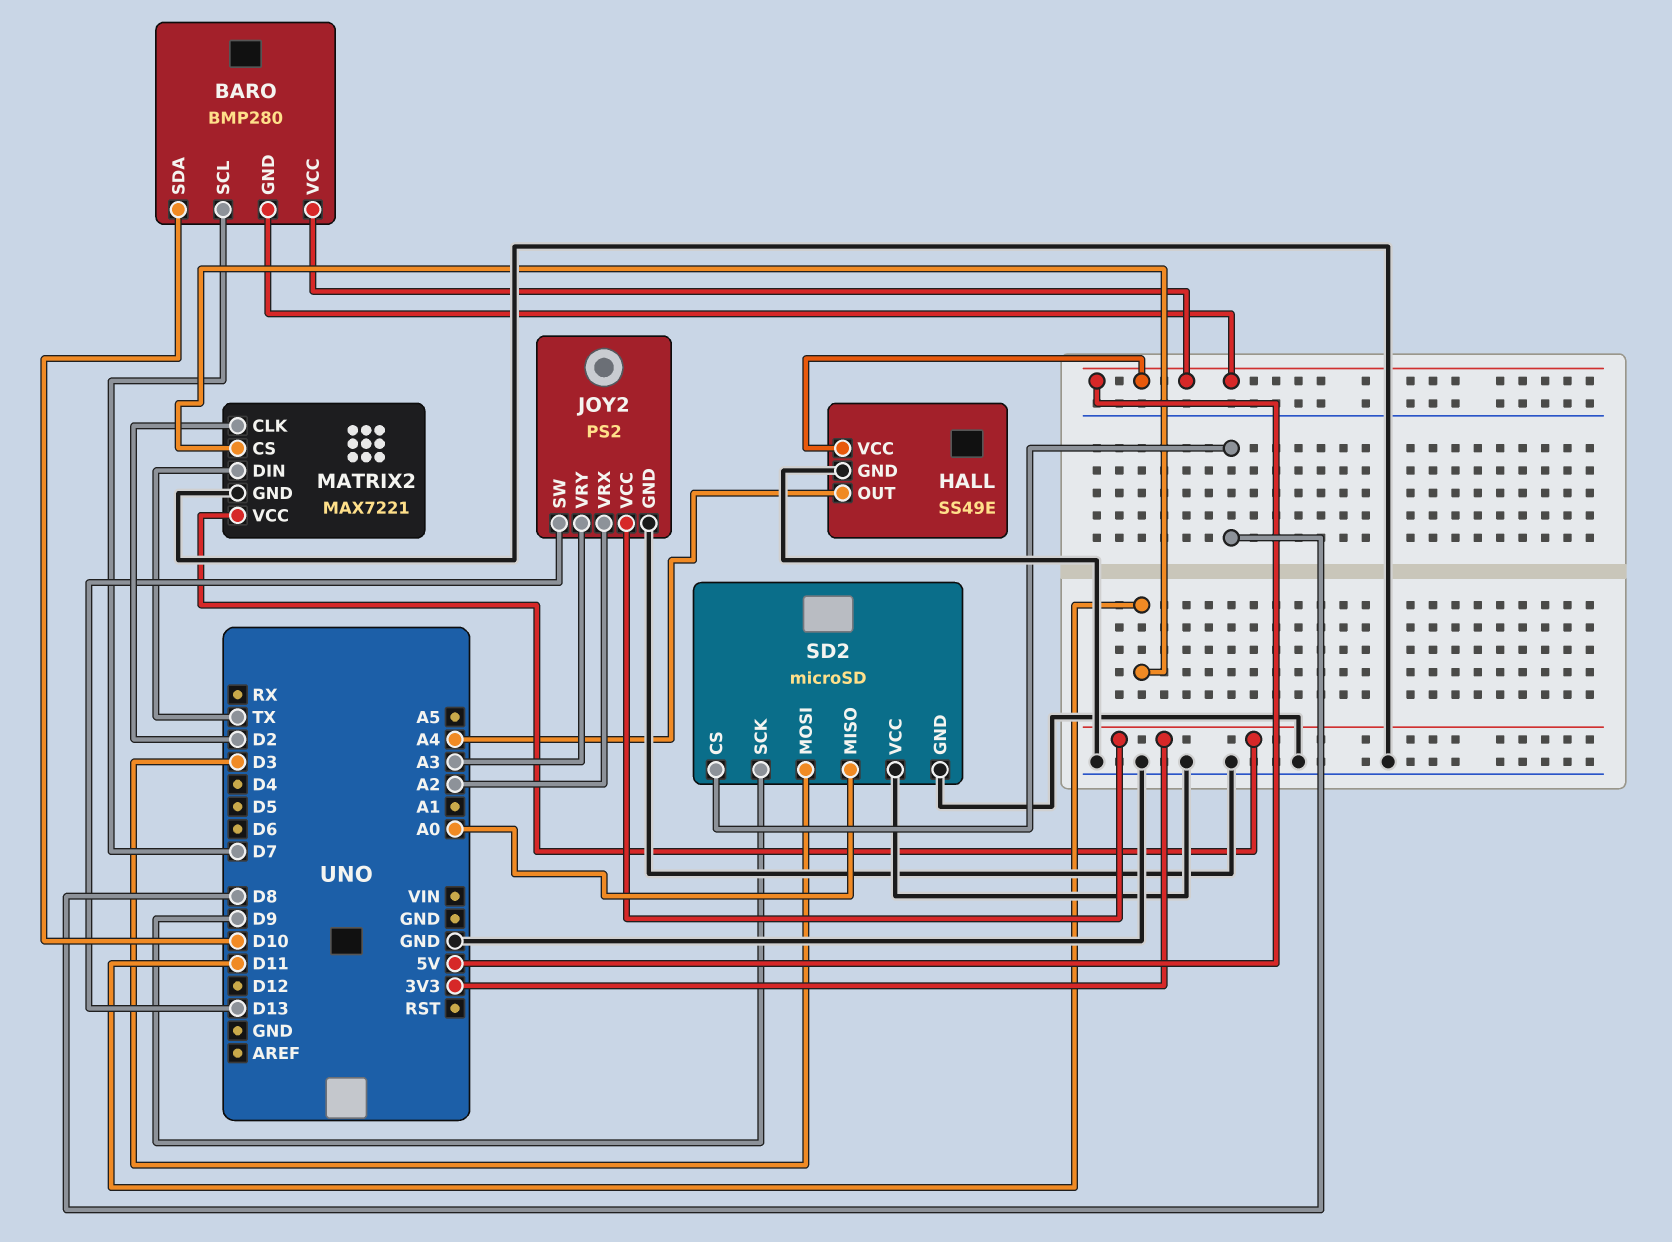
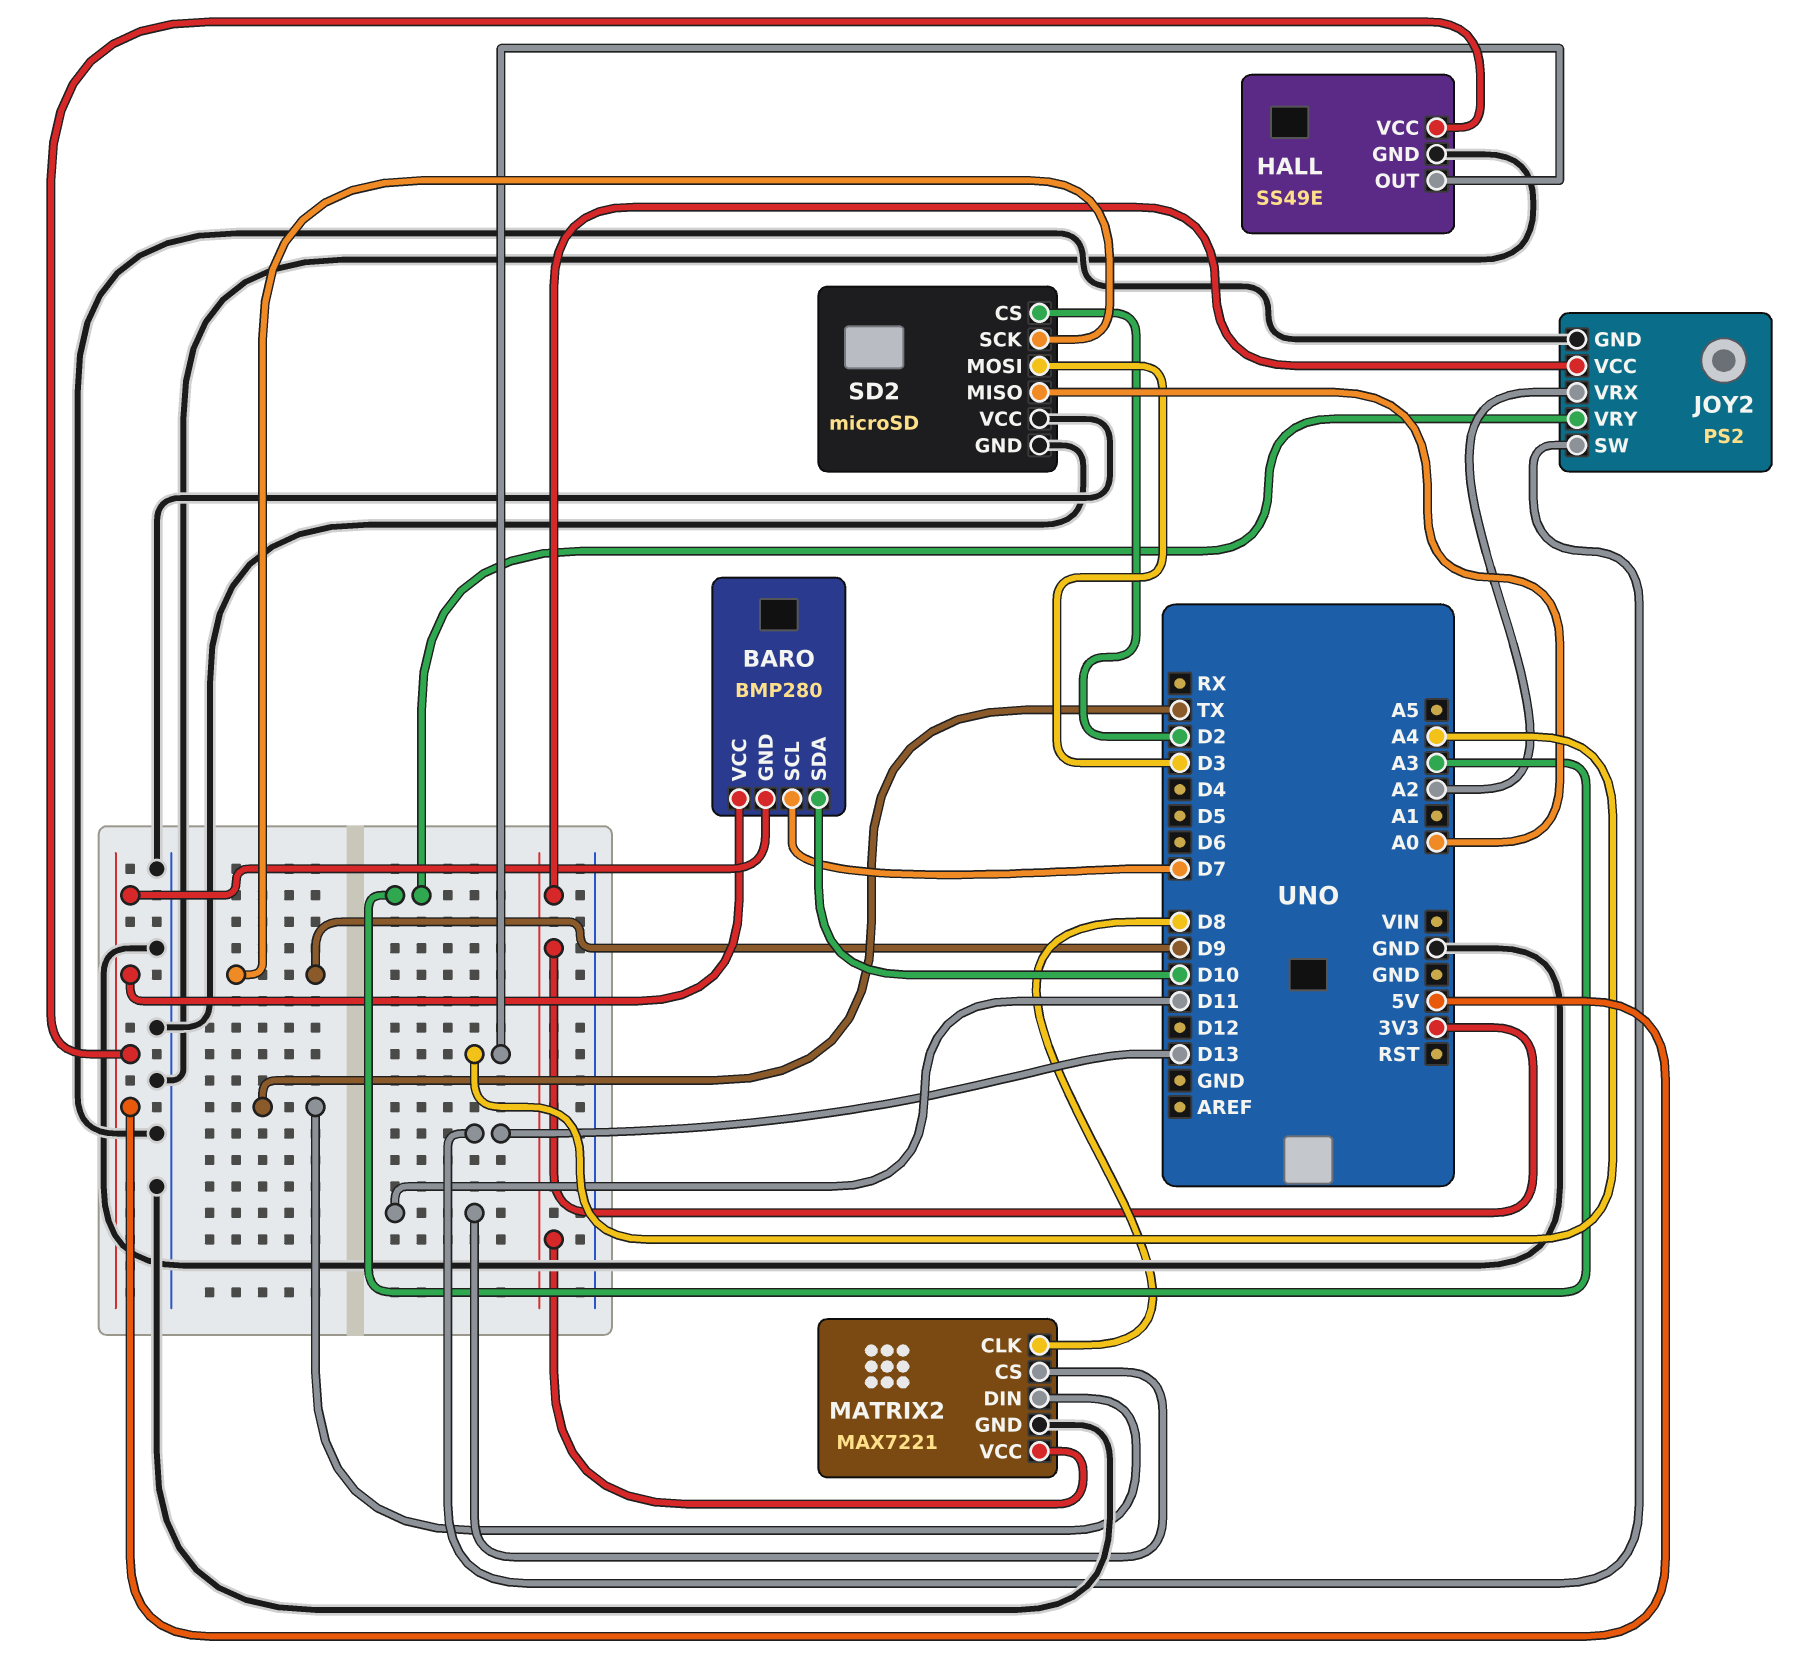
MATRIX2 pin CLK: D2 -> D8
SD2 pin CS: D8 -> D2

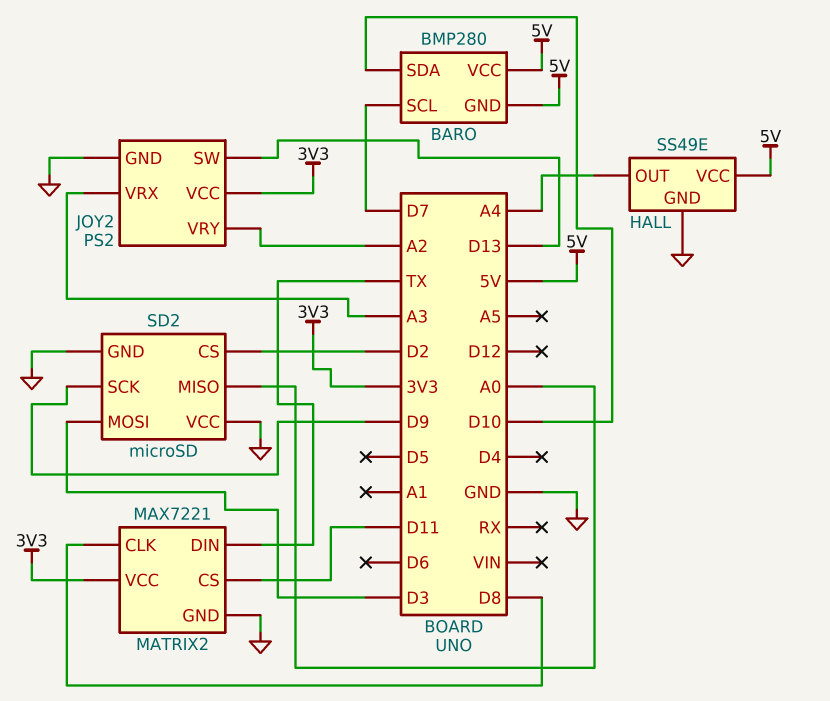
JOY2 pin VRX: A2 -> A3
JOY2 pin VRY: A3 -> A2

